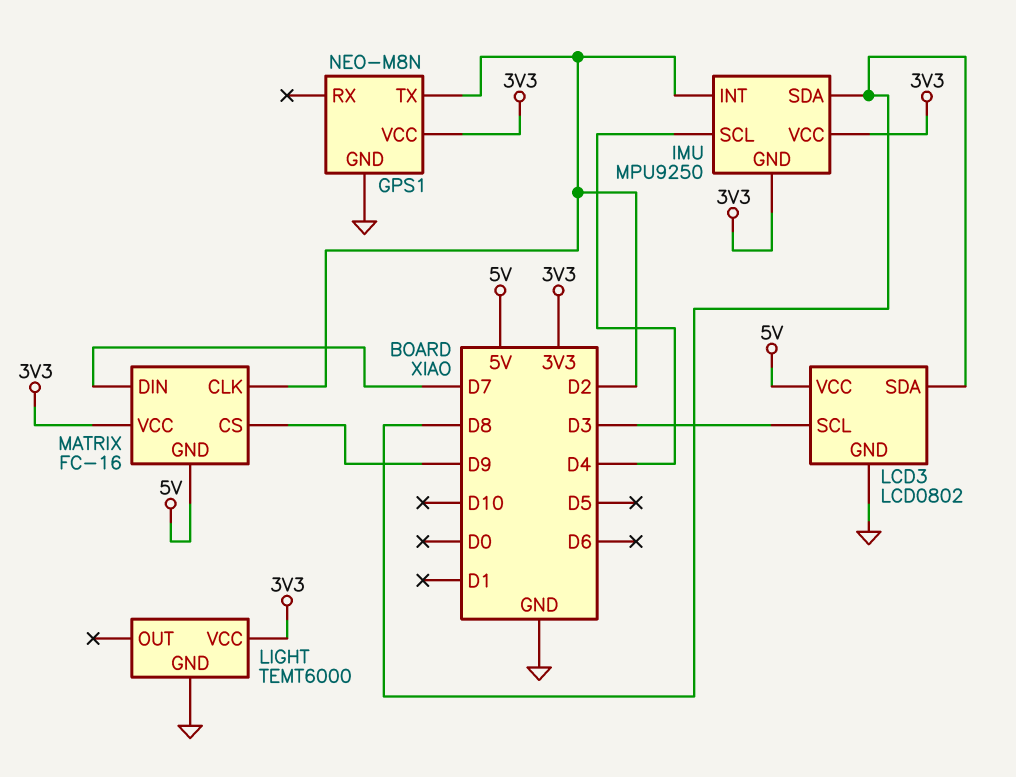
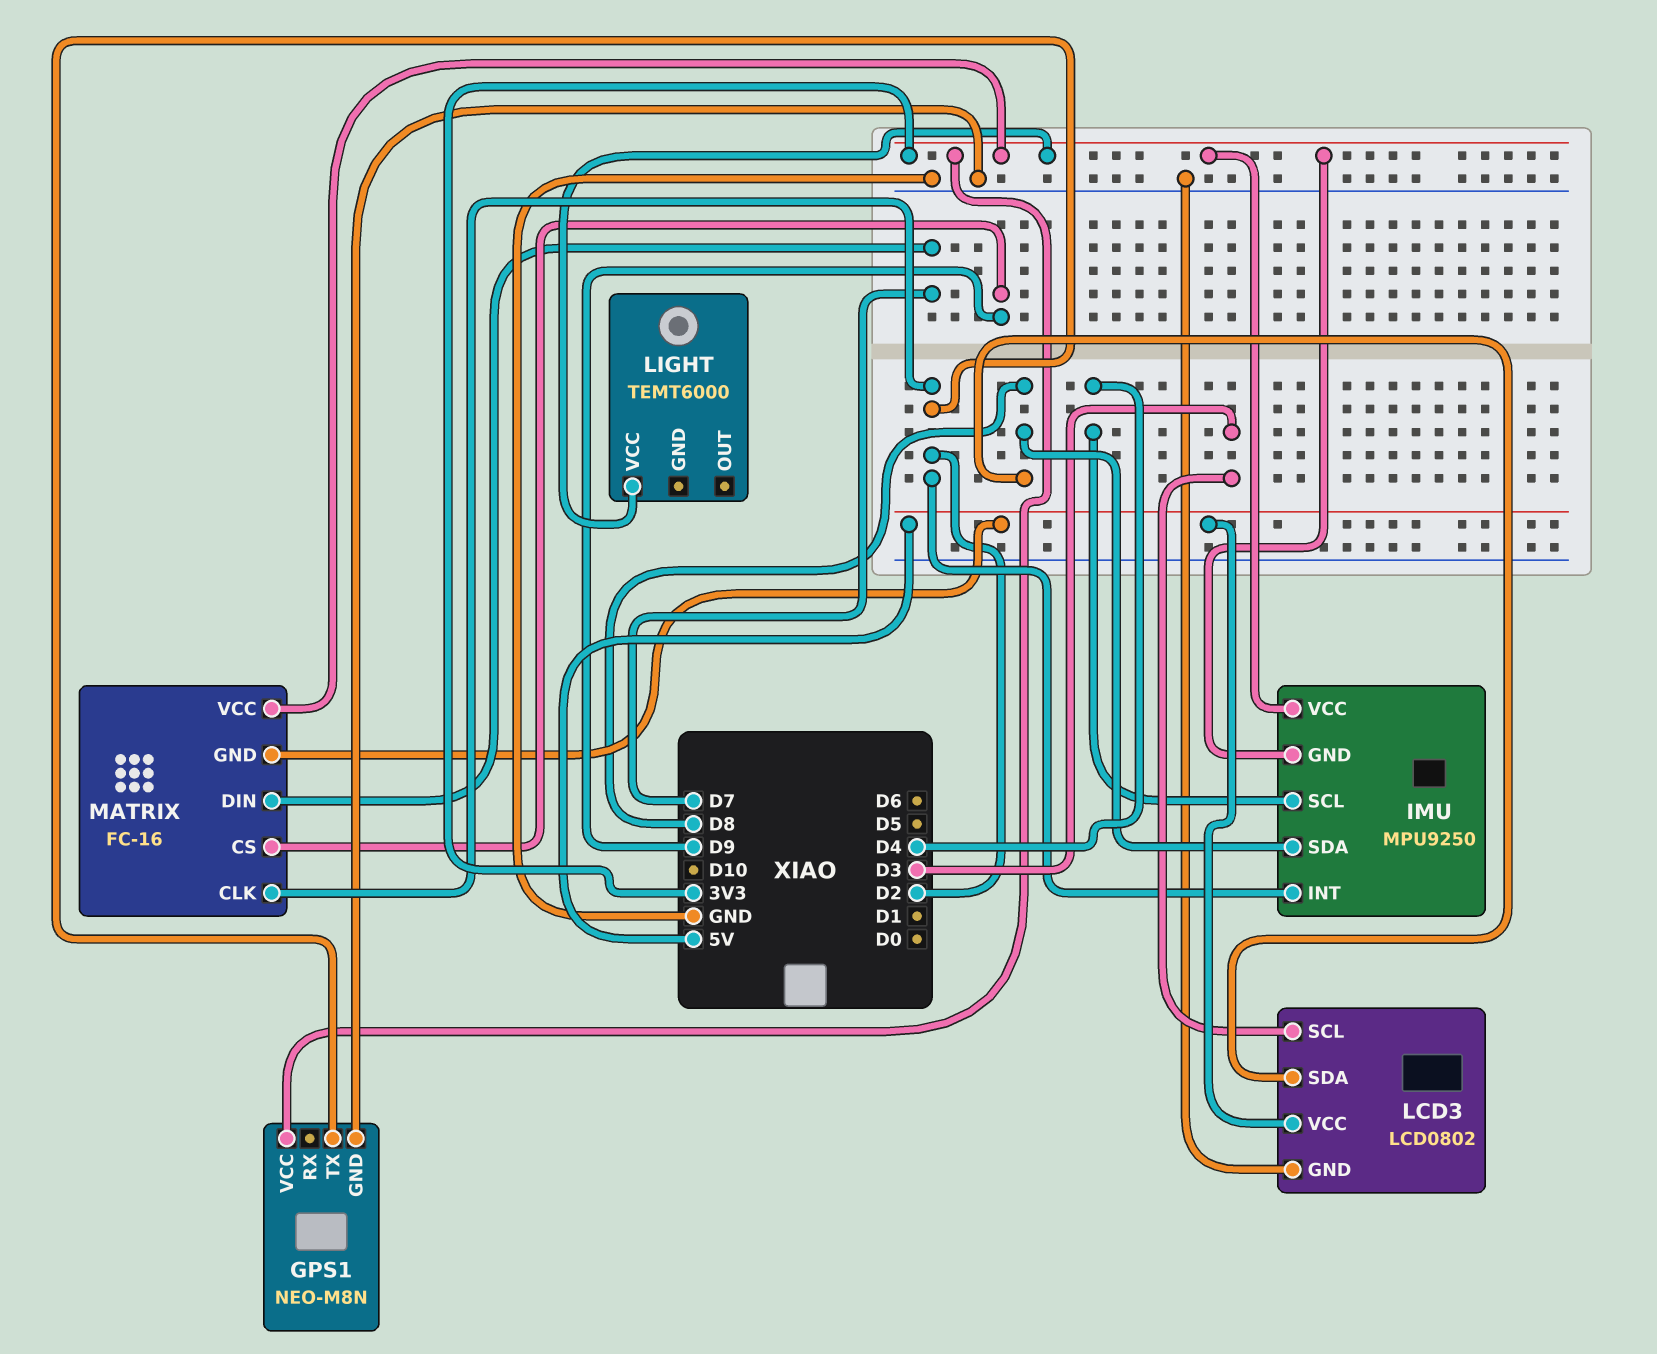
LIGHT pin GND: GND -> none

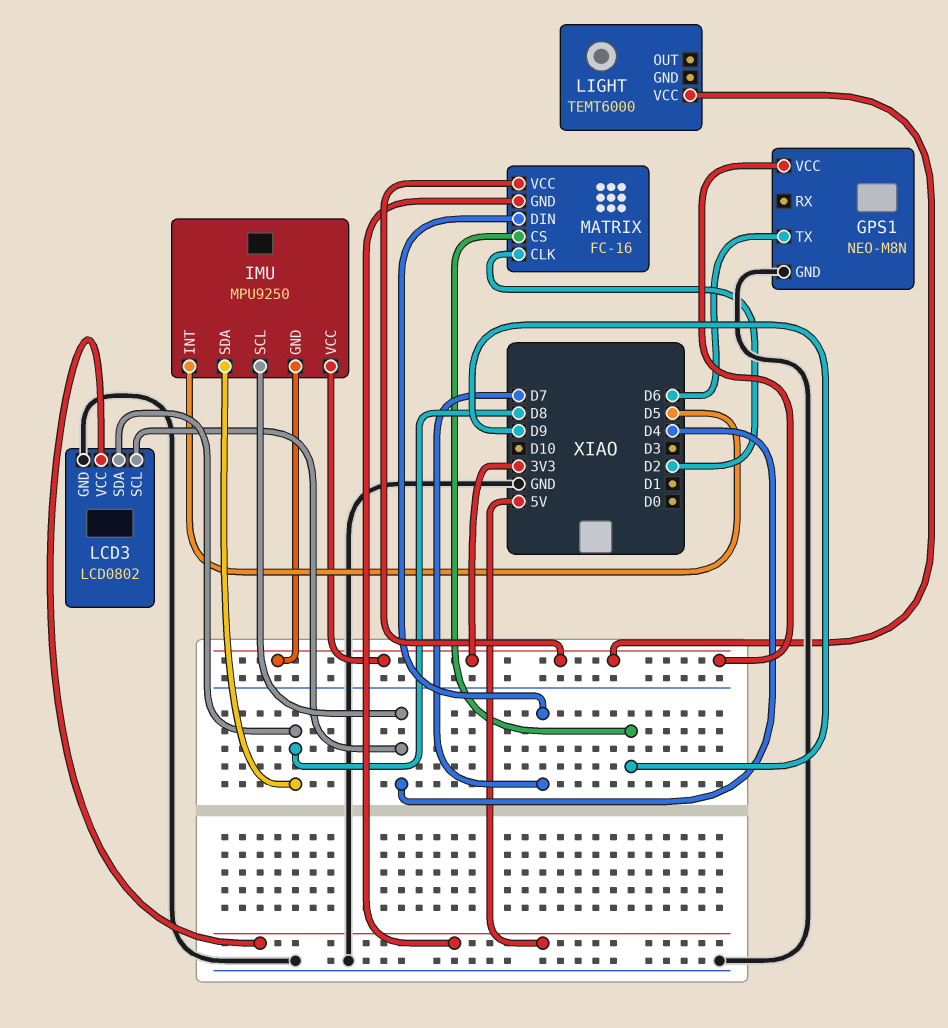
GPS1 pin TX: D2 -> D6
IMU pin INT: D2 -> D5
LCD3 pin SCL: D3 -> D4

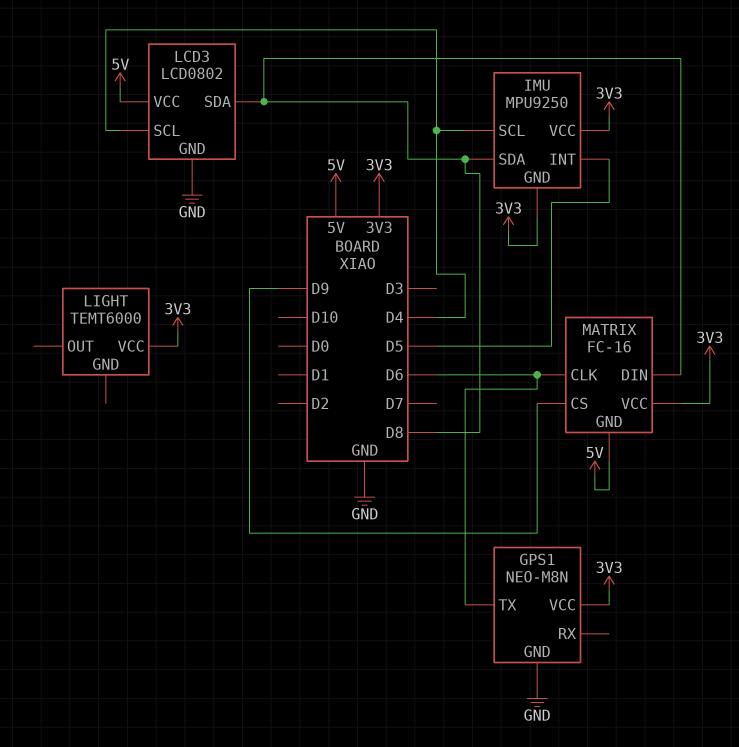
MATRIX pin CLK: D2 -> D6
MATRIX pin DIN: D7 -> D8

